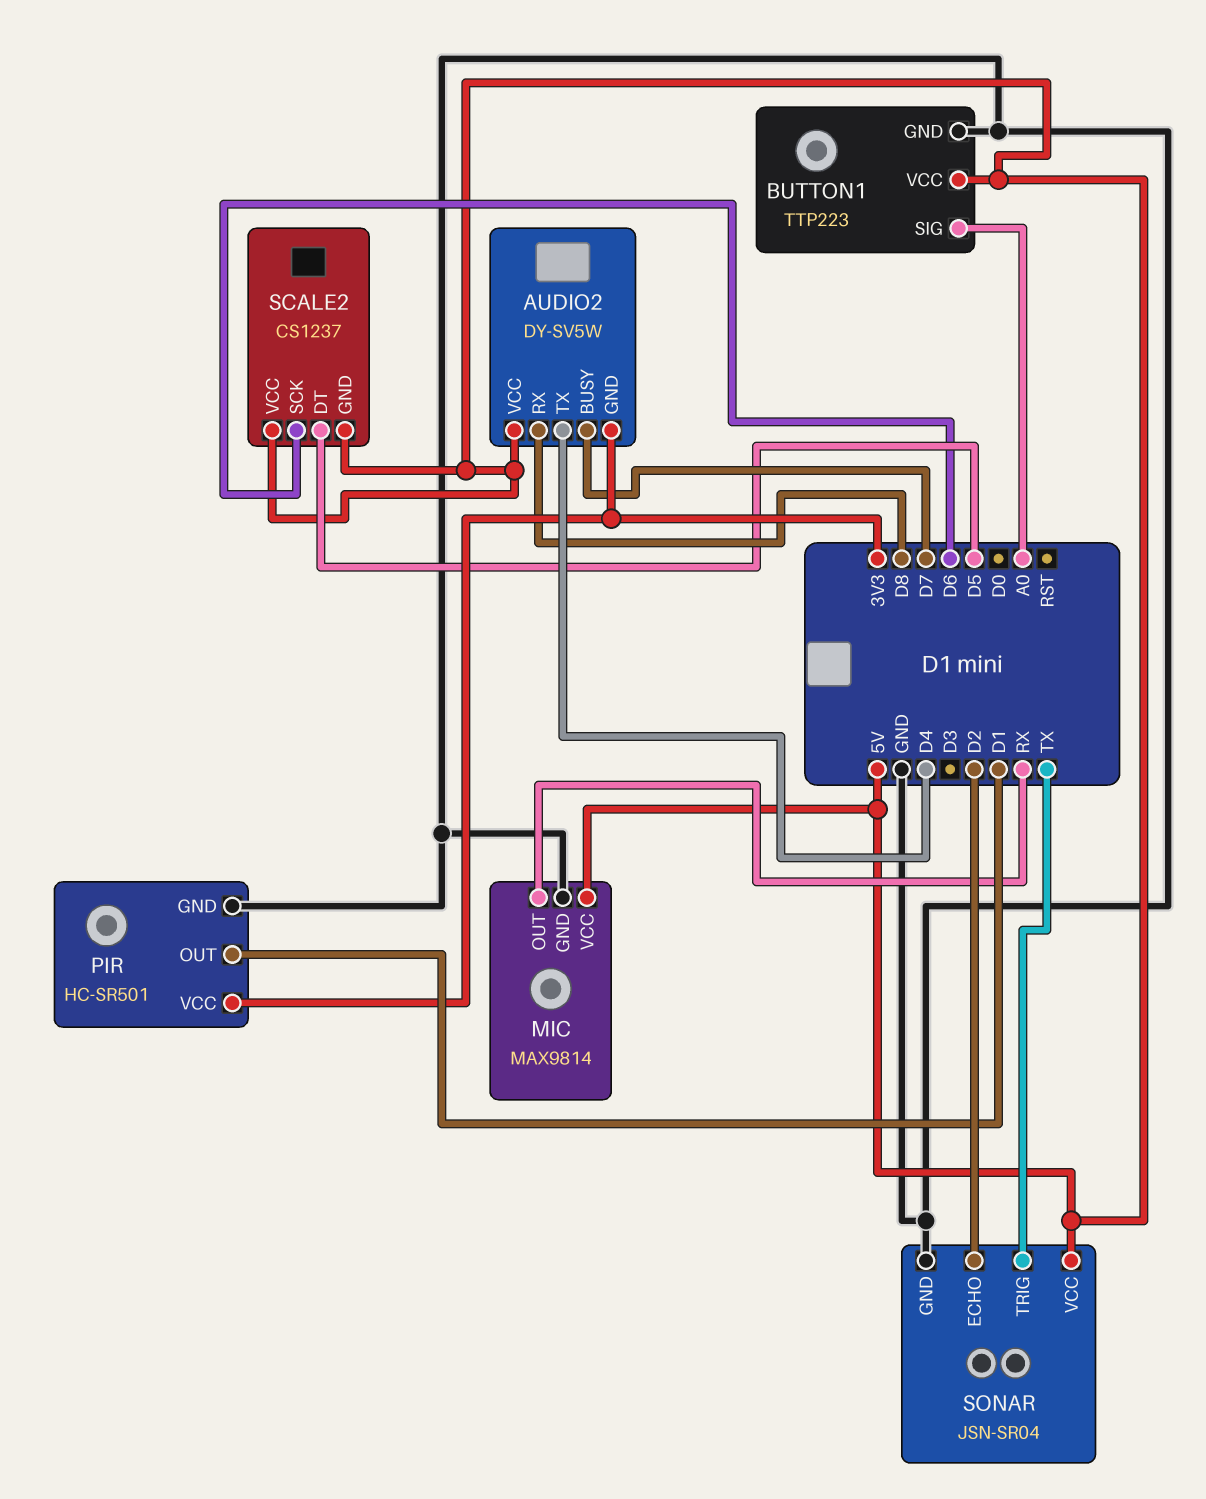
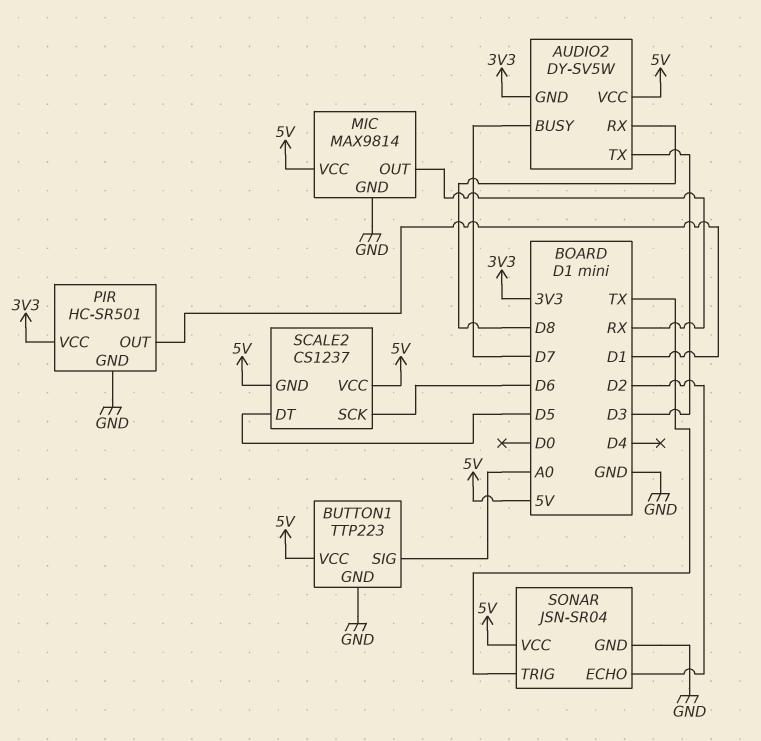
AUDIO2 pin TX: D4 -> D3

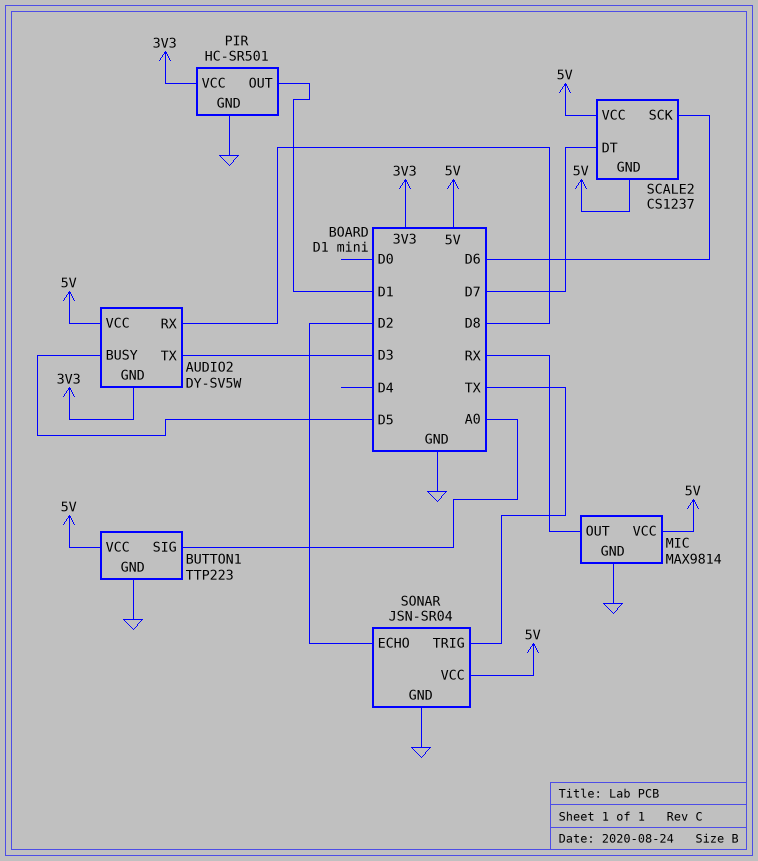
AUDIO2 pin BUSY: D7 -> D5
SCALE2 pin DT: D5 -> D7

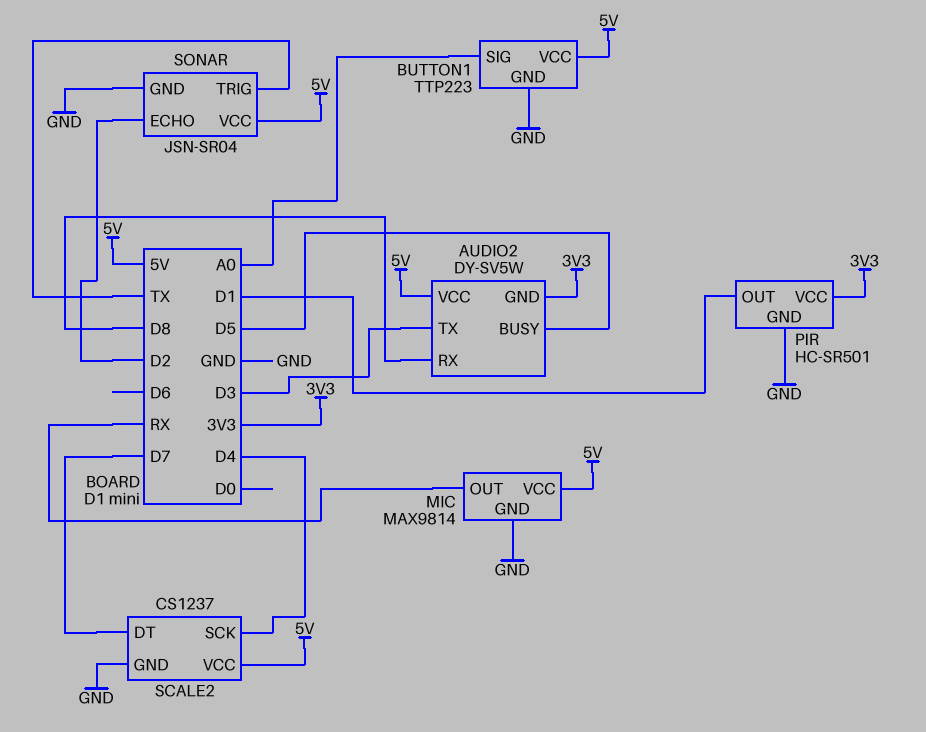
SCALE2 pin GND: 5V -> GND
SCALE2 pin SCK: D6 -> D4

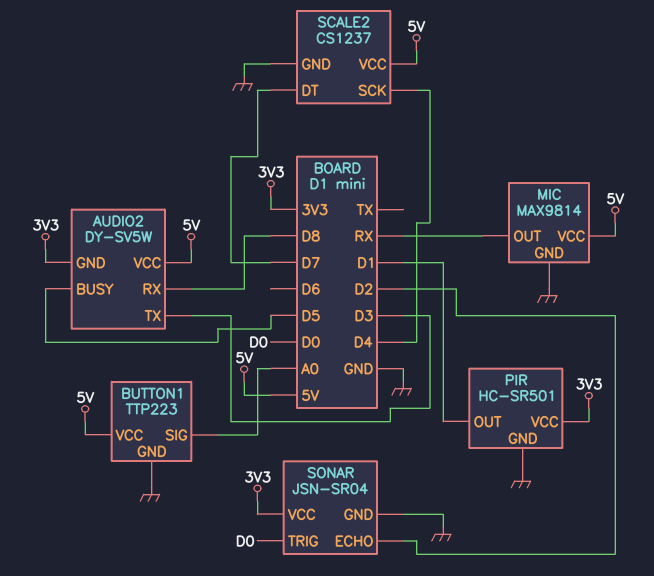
SONAR pin TRIG: TX -> D0
SONAR pin VCC: 5V -> 3V3

